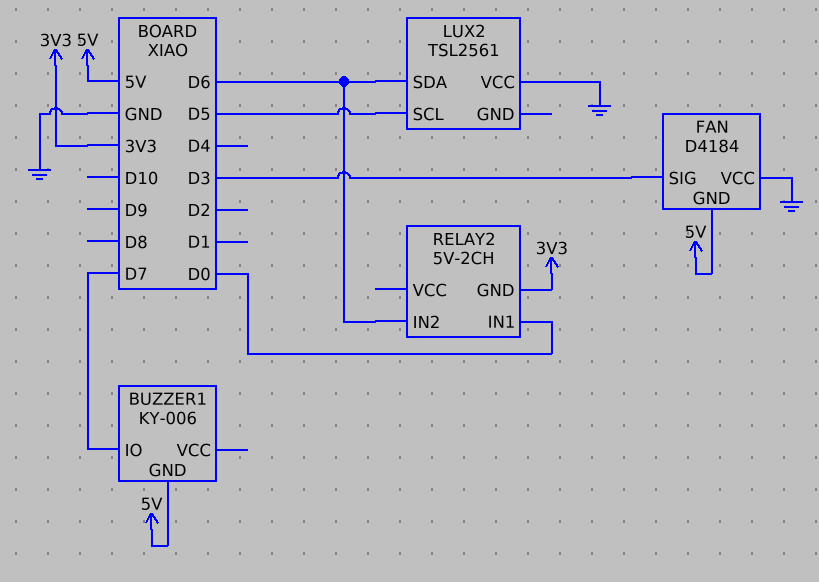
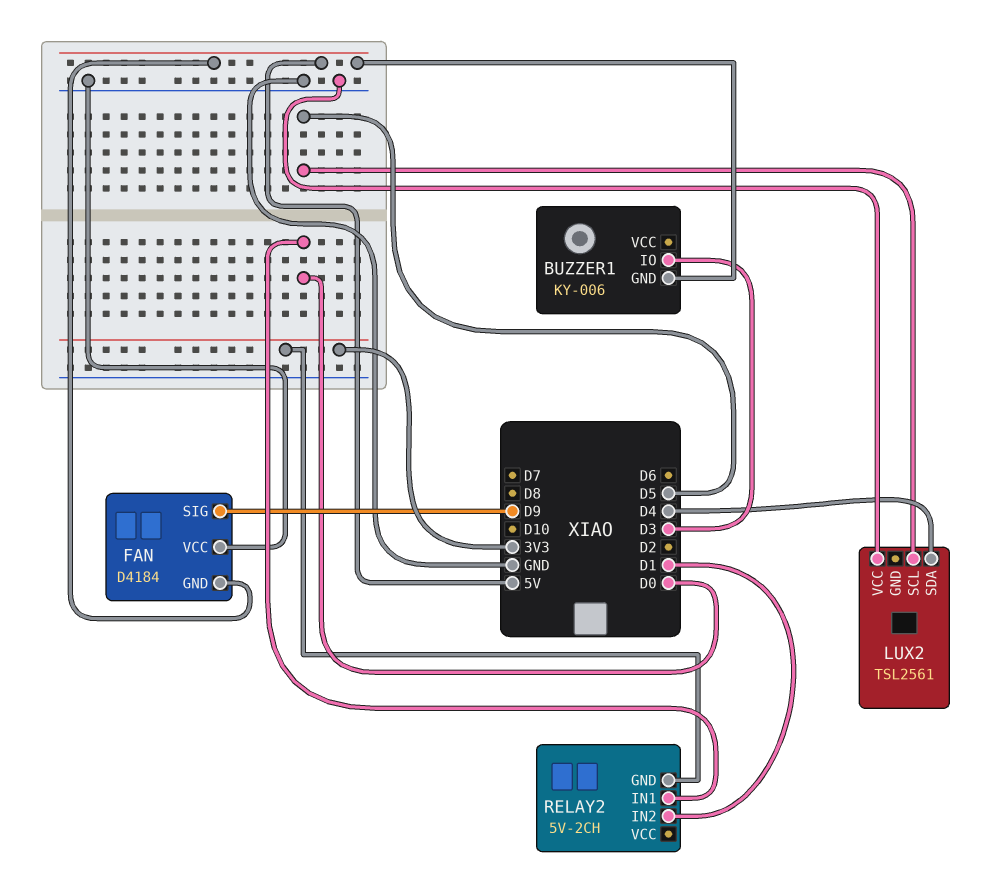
BUZZER1 pin IO: D7 -> D3
FAN pin SIG: D3 -> D9
LUX2 pin SDA: D6 -> D4
RELAY2 pin IN2: D6 -> D1

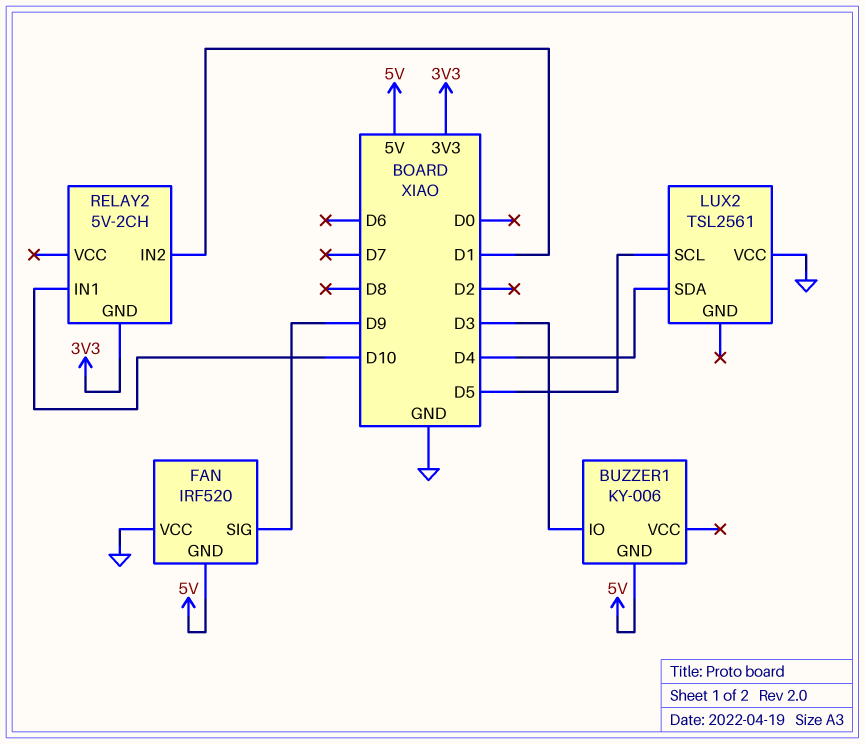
FAN: D4184 -> IRF520
RELAY2 pin IN1: D0 -> D10

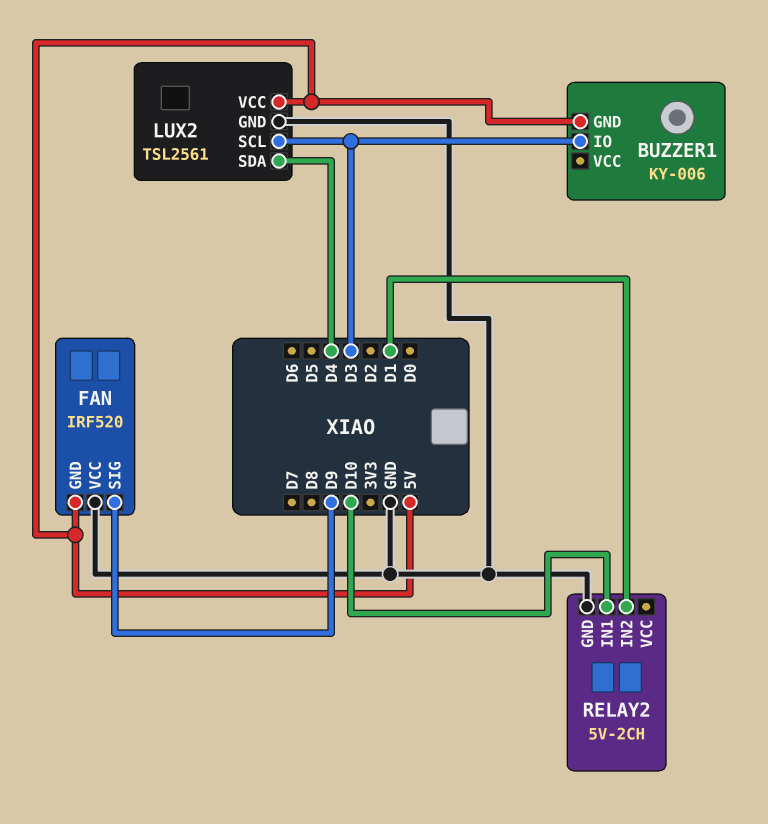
LUX2 pin GND: none -> GND
LUX2 pin SCL: D5 -> D3
LUX2 pin VCC: GND -> 5V
RELAY2 pin GND: 3V3 -> GND

